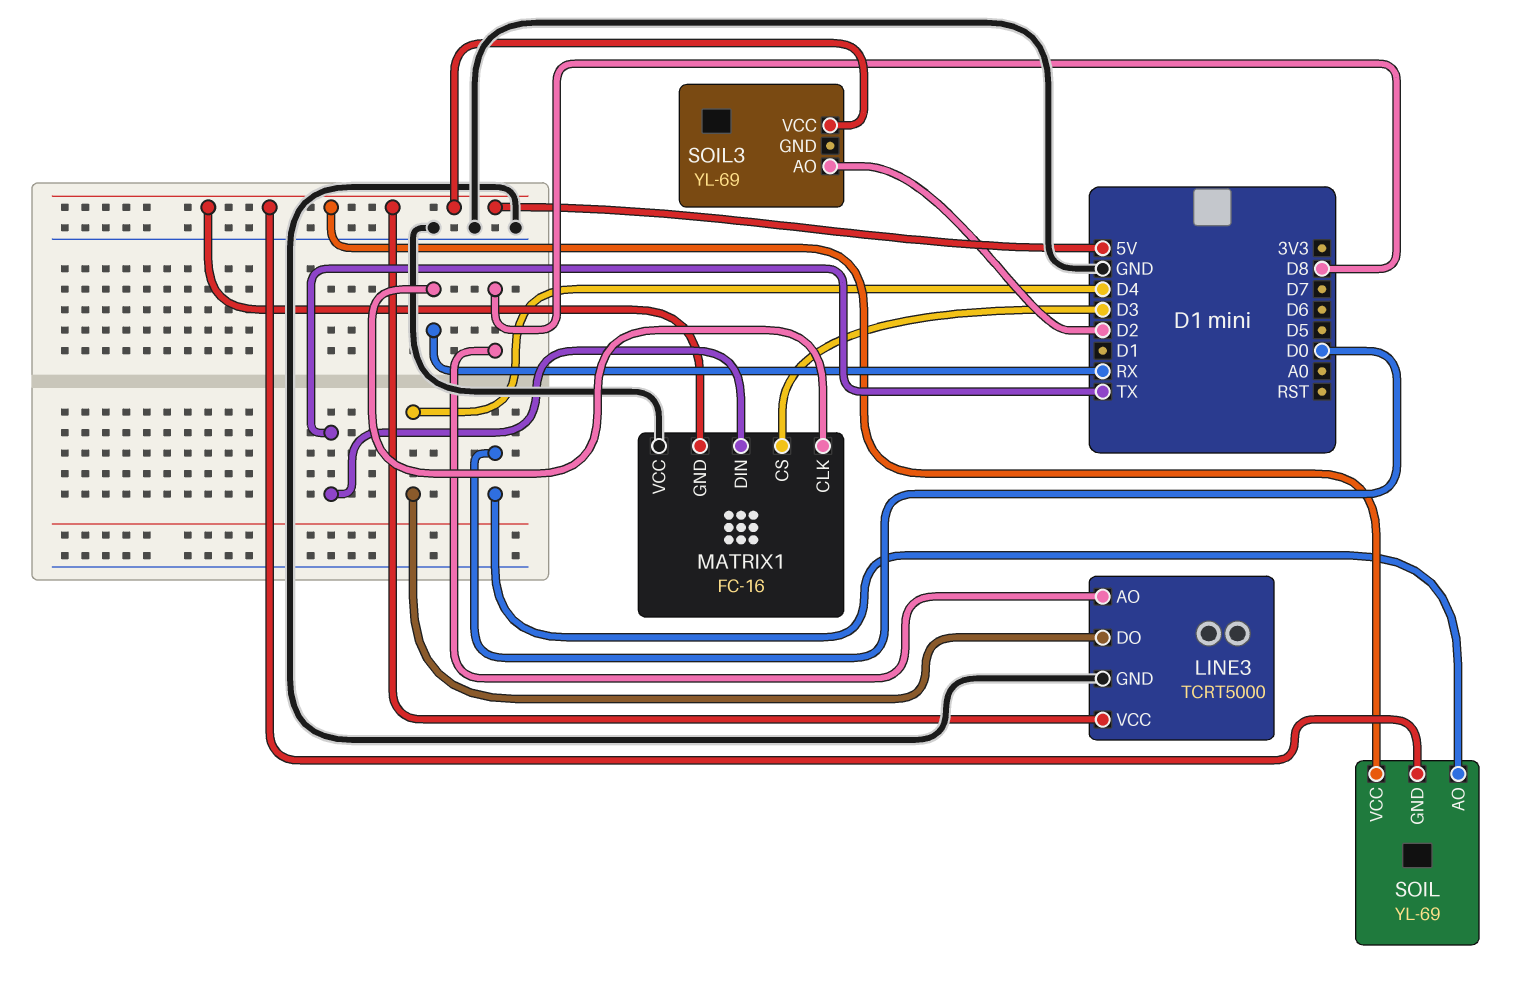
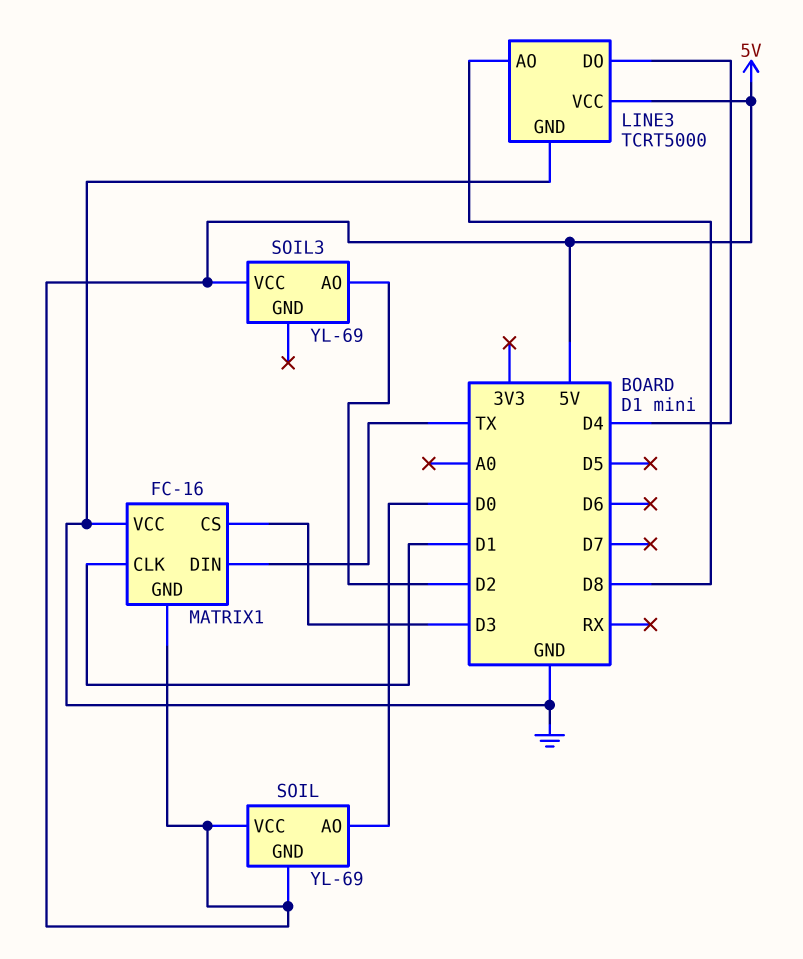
MATRIX1 pin CLK: RX -> D1

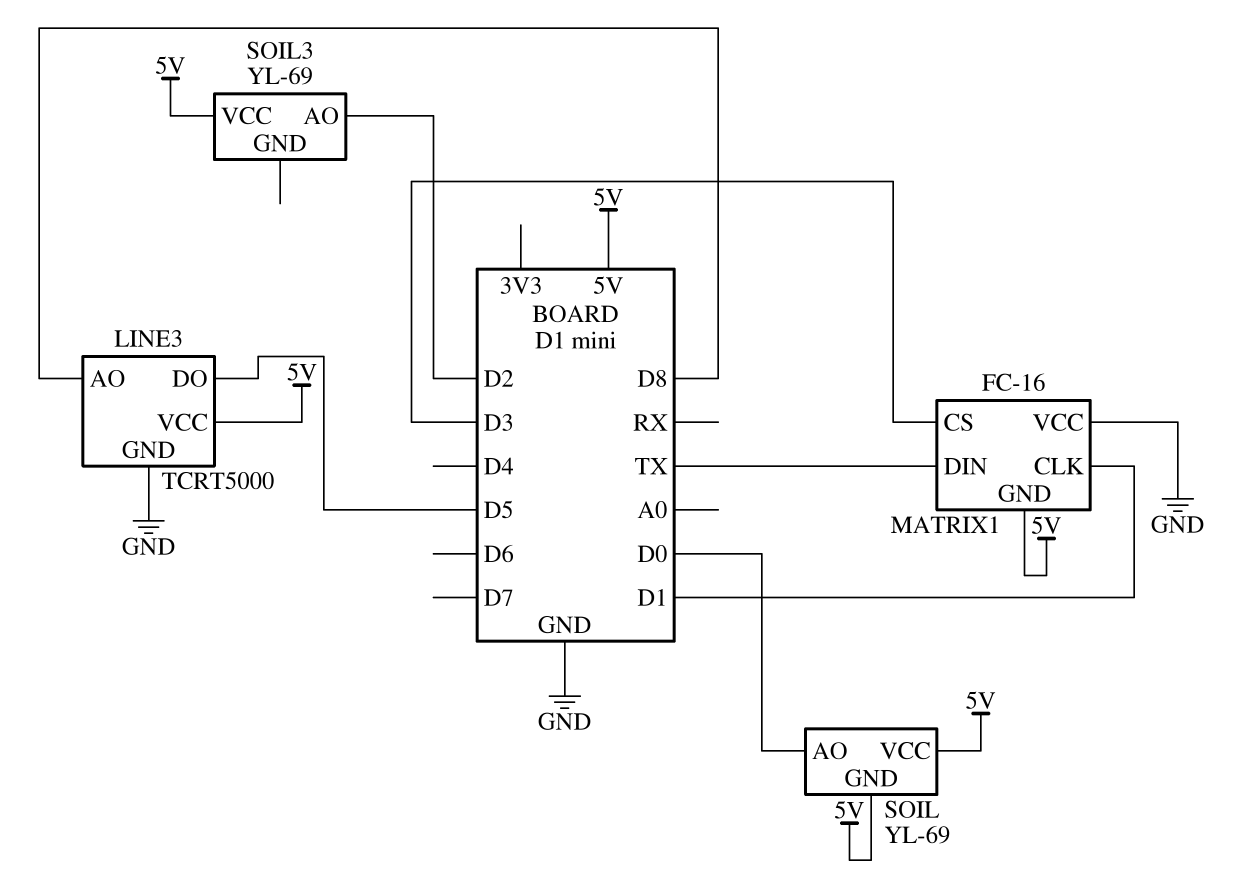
LINE3 pin DO: D4 -> D5

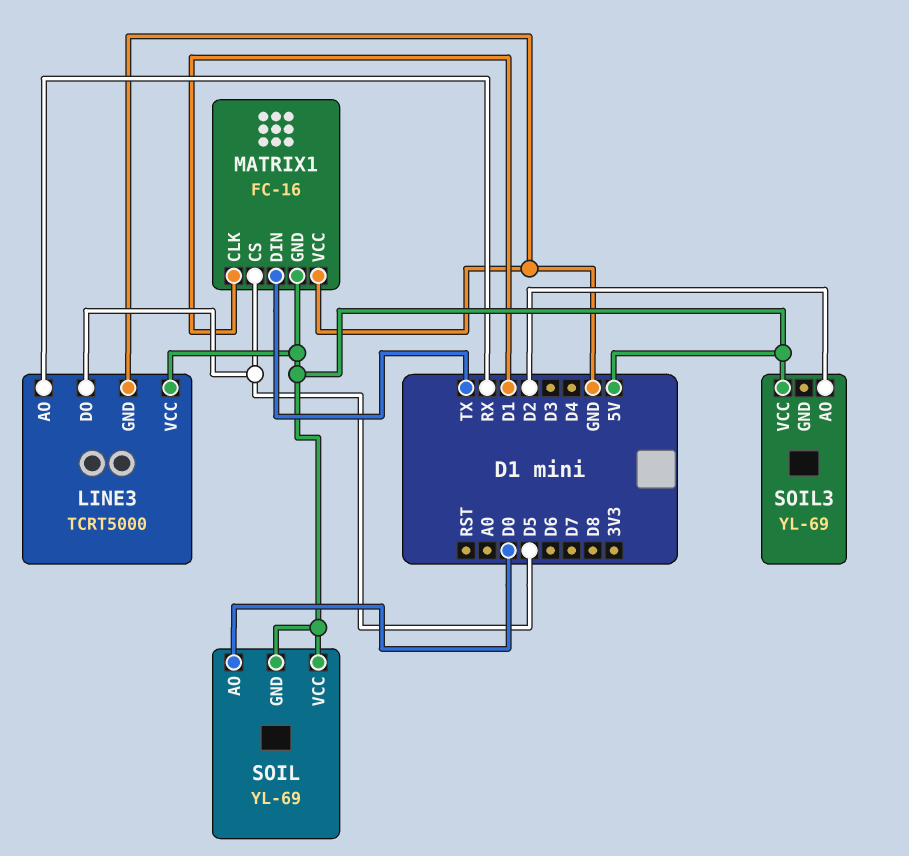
LINE3 pin AO: D8 -> RX
MATRIX1 pin CS: D3 -> D5

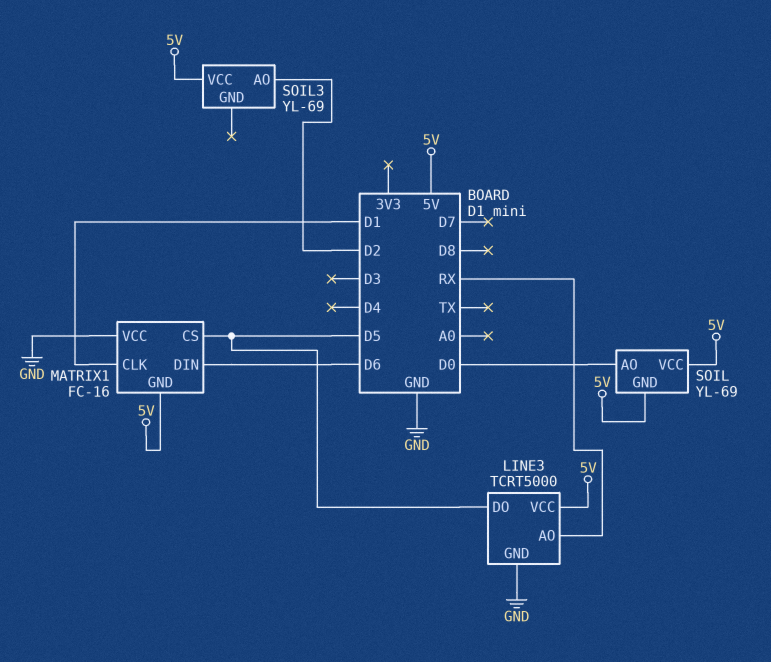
MATRIX1 pin DIN: TX -> D6

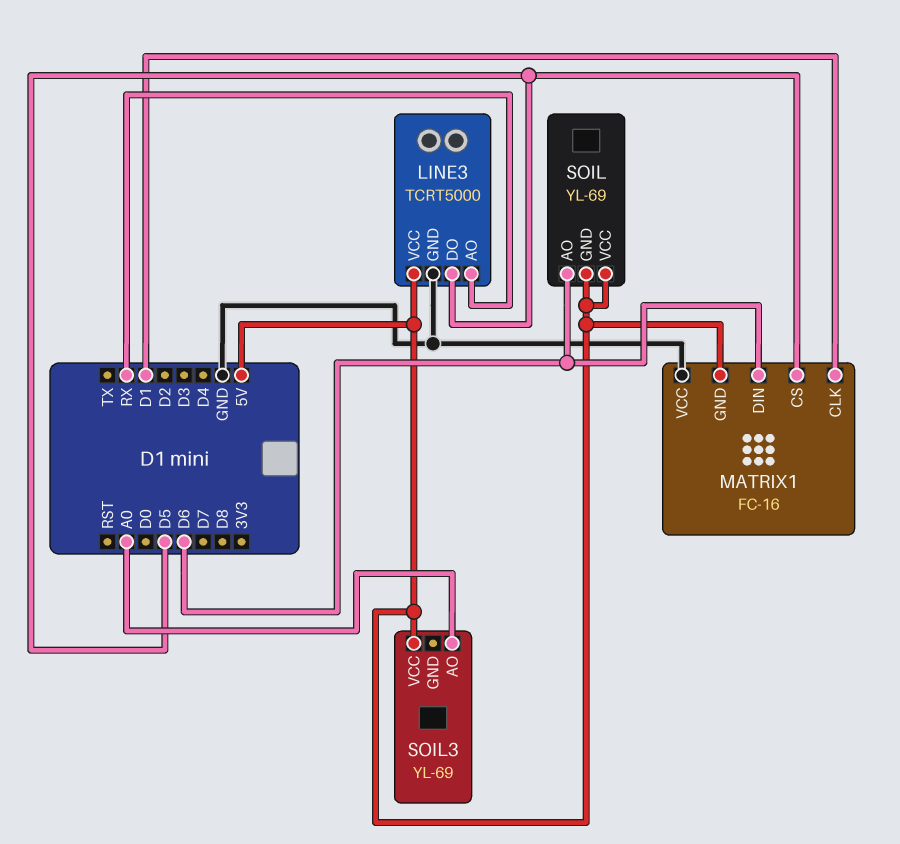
SOIL pin AO: D0 -> D6
SOIL3 pin AO: D2 -> A0

